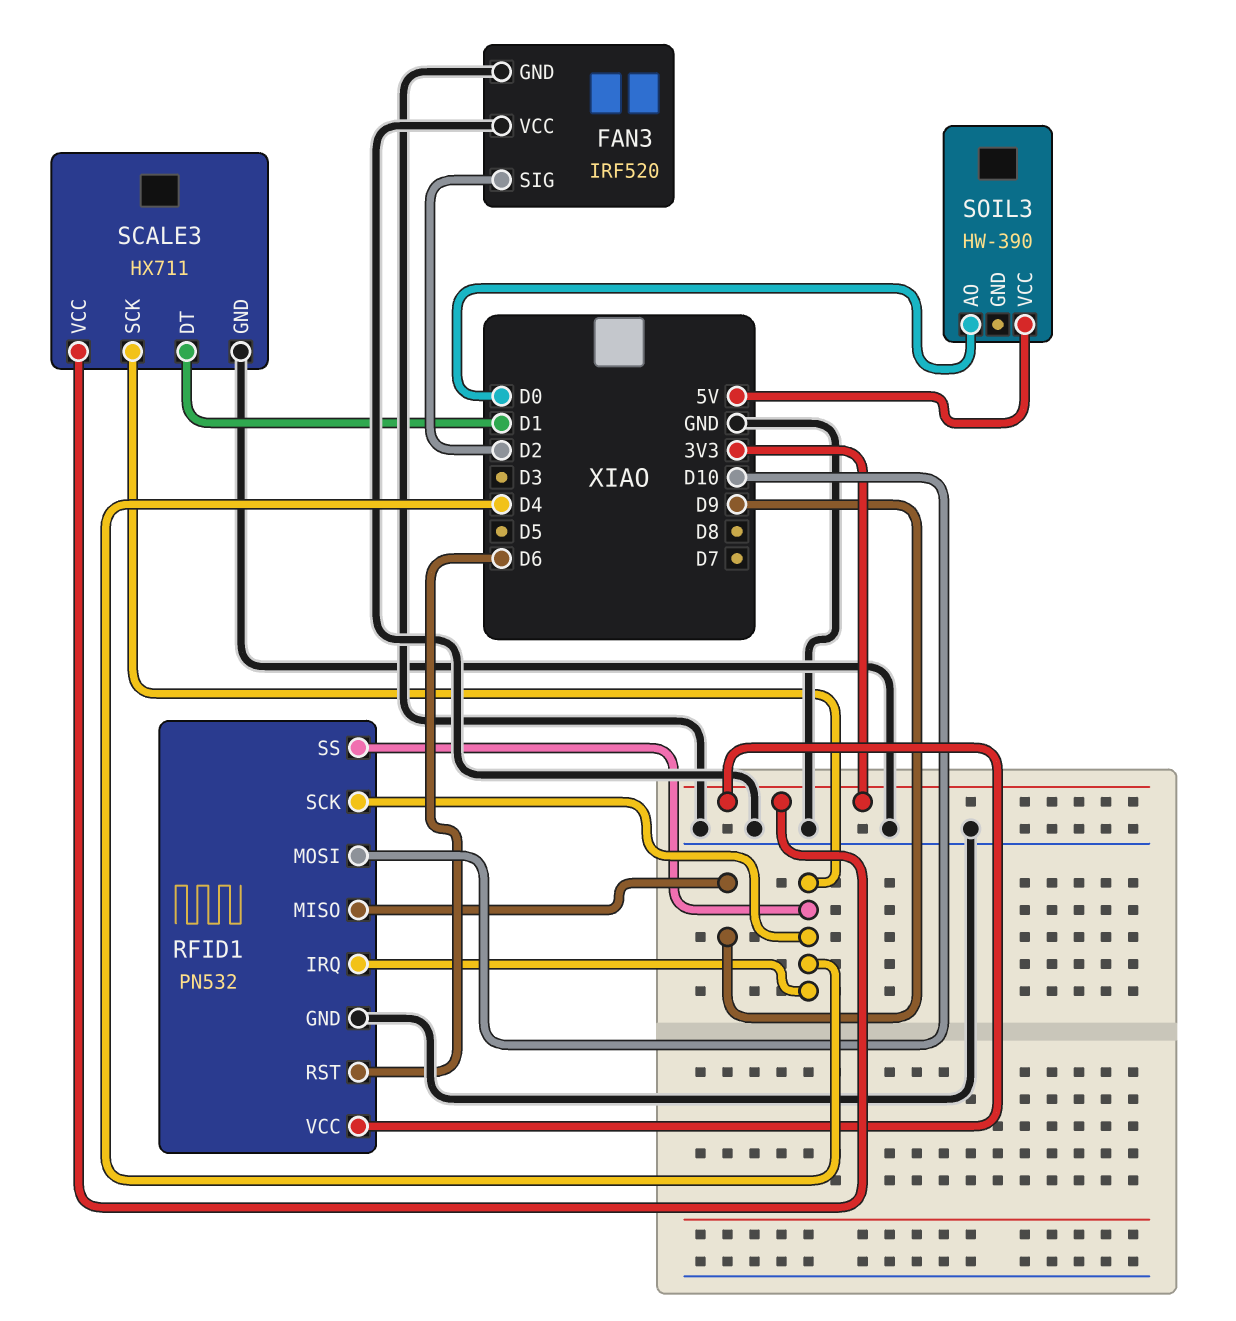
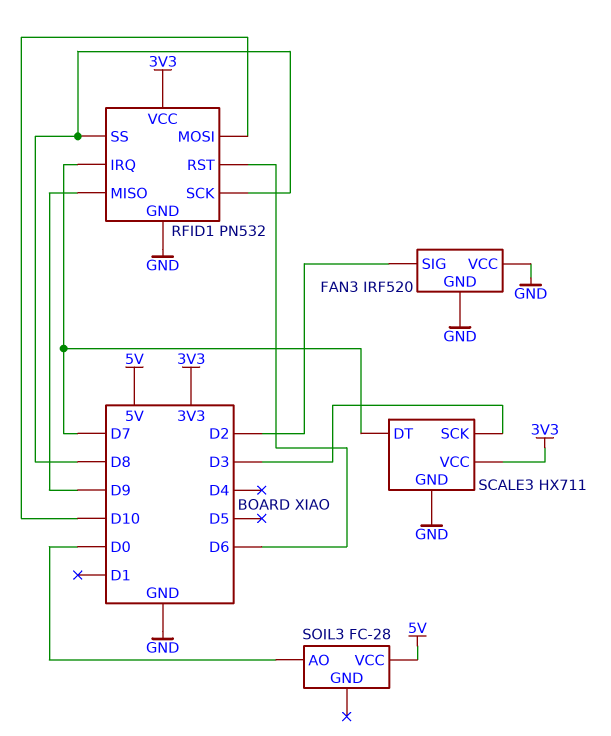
RFID1 pin IRQ: D4 -> D7
RFID1 pin SCK: D4 -> D8
RFID1 pin SS: D4 -> D8
SCALE3 pin DT: D1 -> D7
SCALE3 pin SCK: D4 -> D3
SOIL3: HW-390 -> FC-28

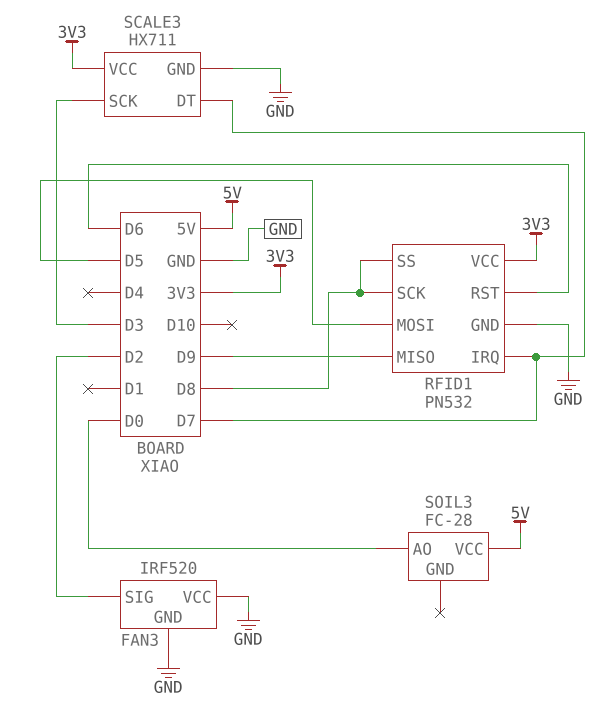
RFID1 pin MOSI: D10 -> D5

